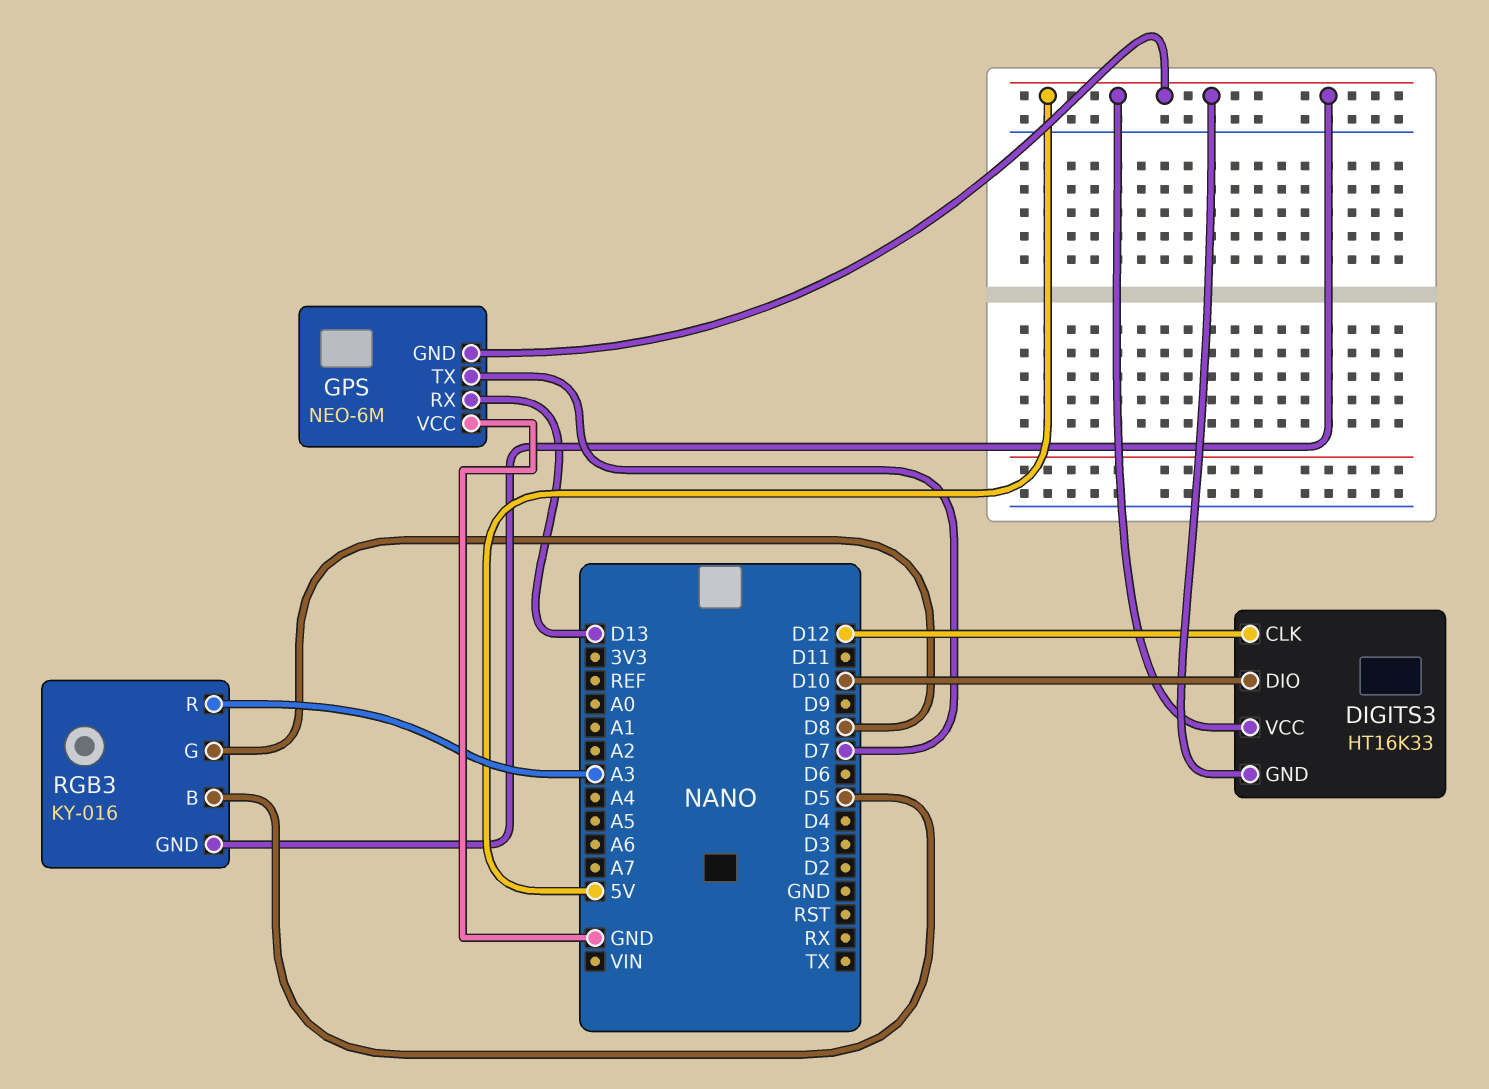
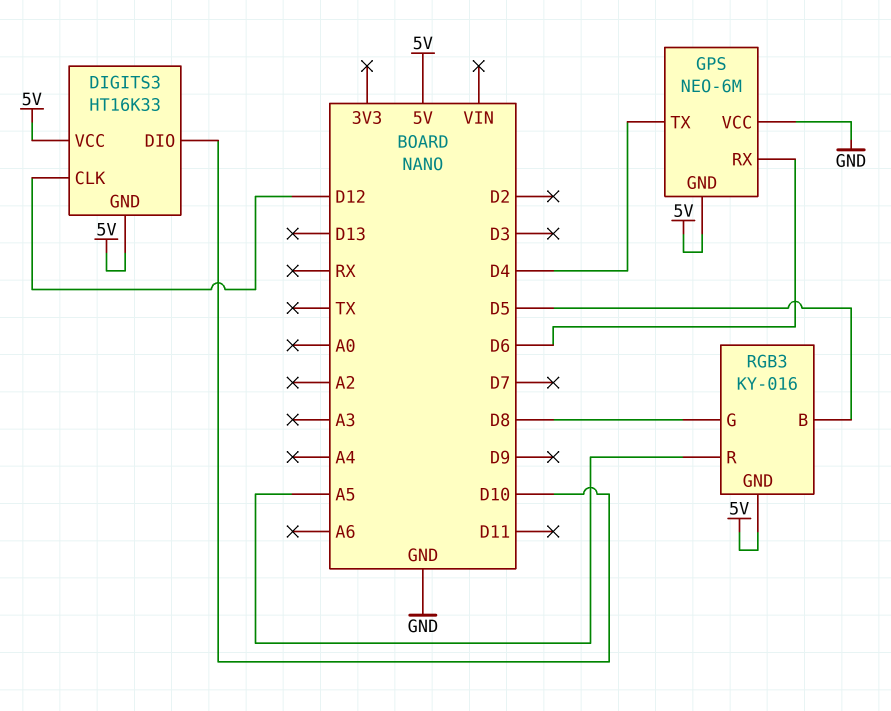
GPS pin RX: D13 -> D6
GPS pin TX: D7 -> D4
RGB3 pin R: A3 -> A5

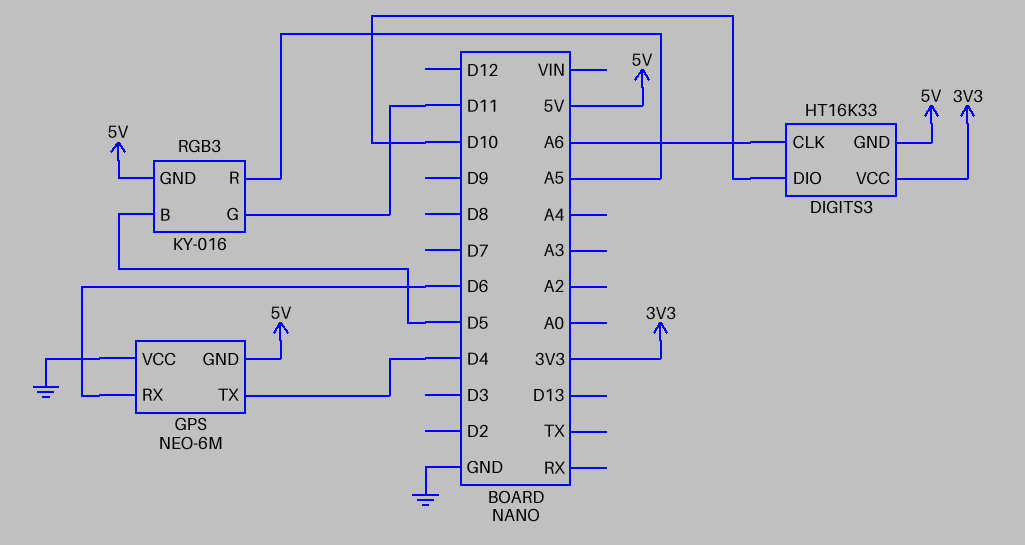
DIGITS3 pin CLK: D12 -> A6
DIGITS3 pin VCC: 5V -> 3V3
RGB3 pin G: D8 -> D11

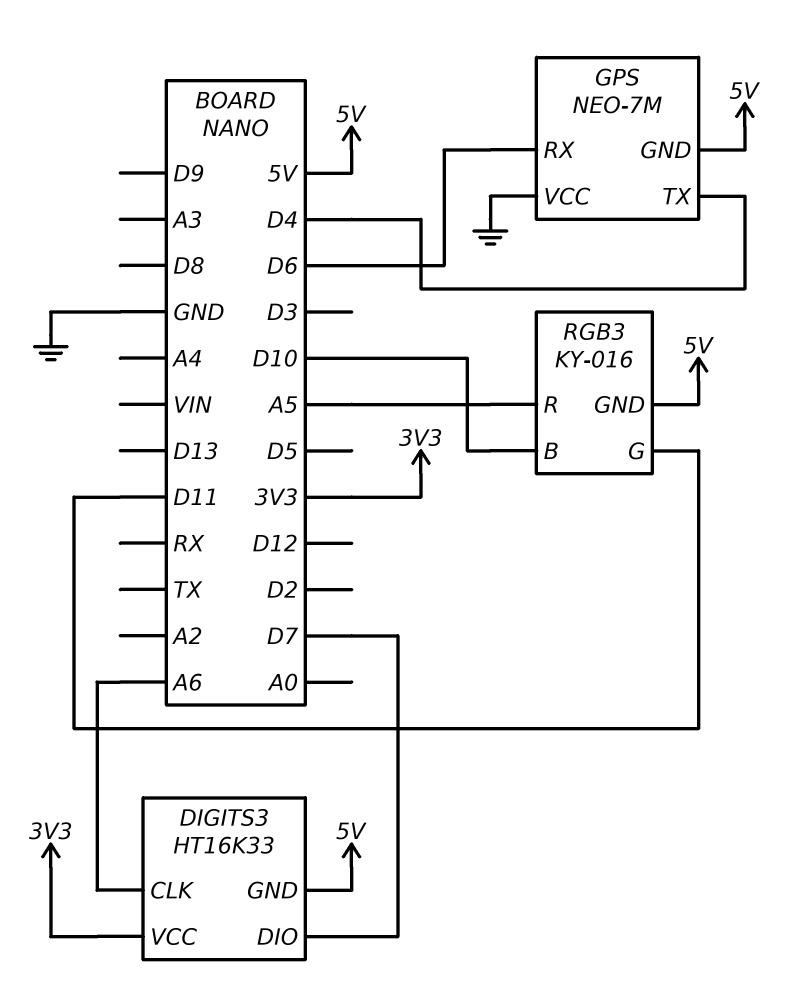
DIGITS3 pin DIO: D10 -> D7
GPS: NEO-6M -> NEO-7M
RGB3 pin B: D5 -> D10

